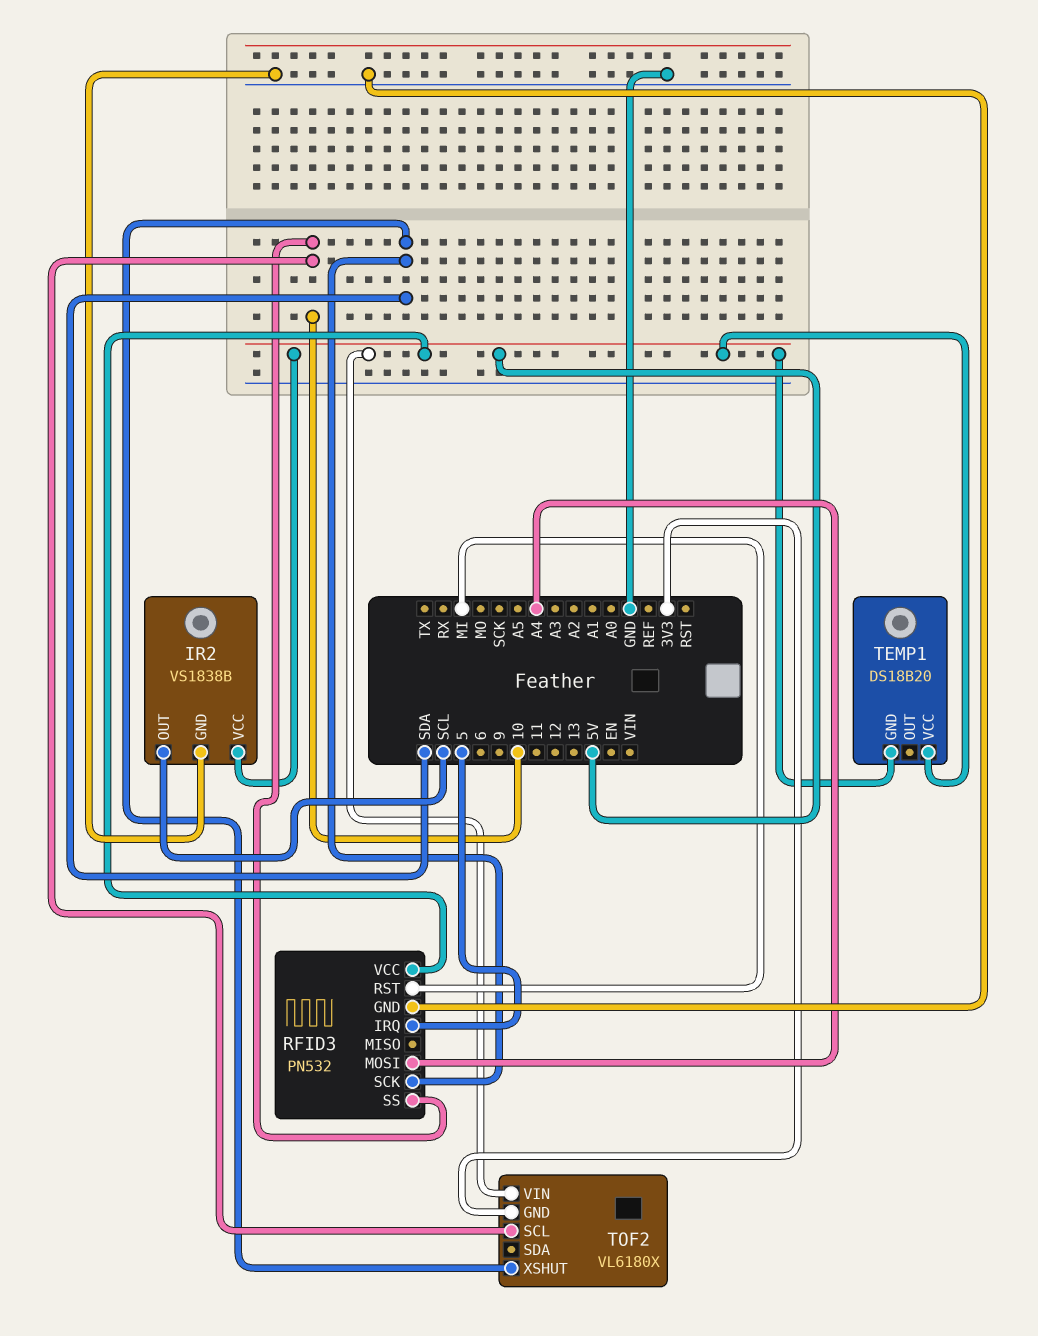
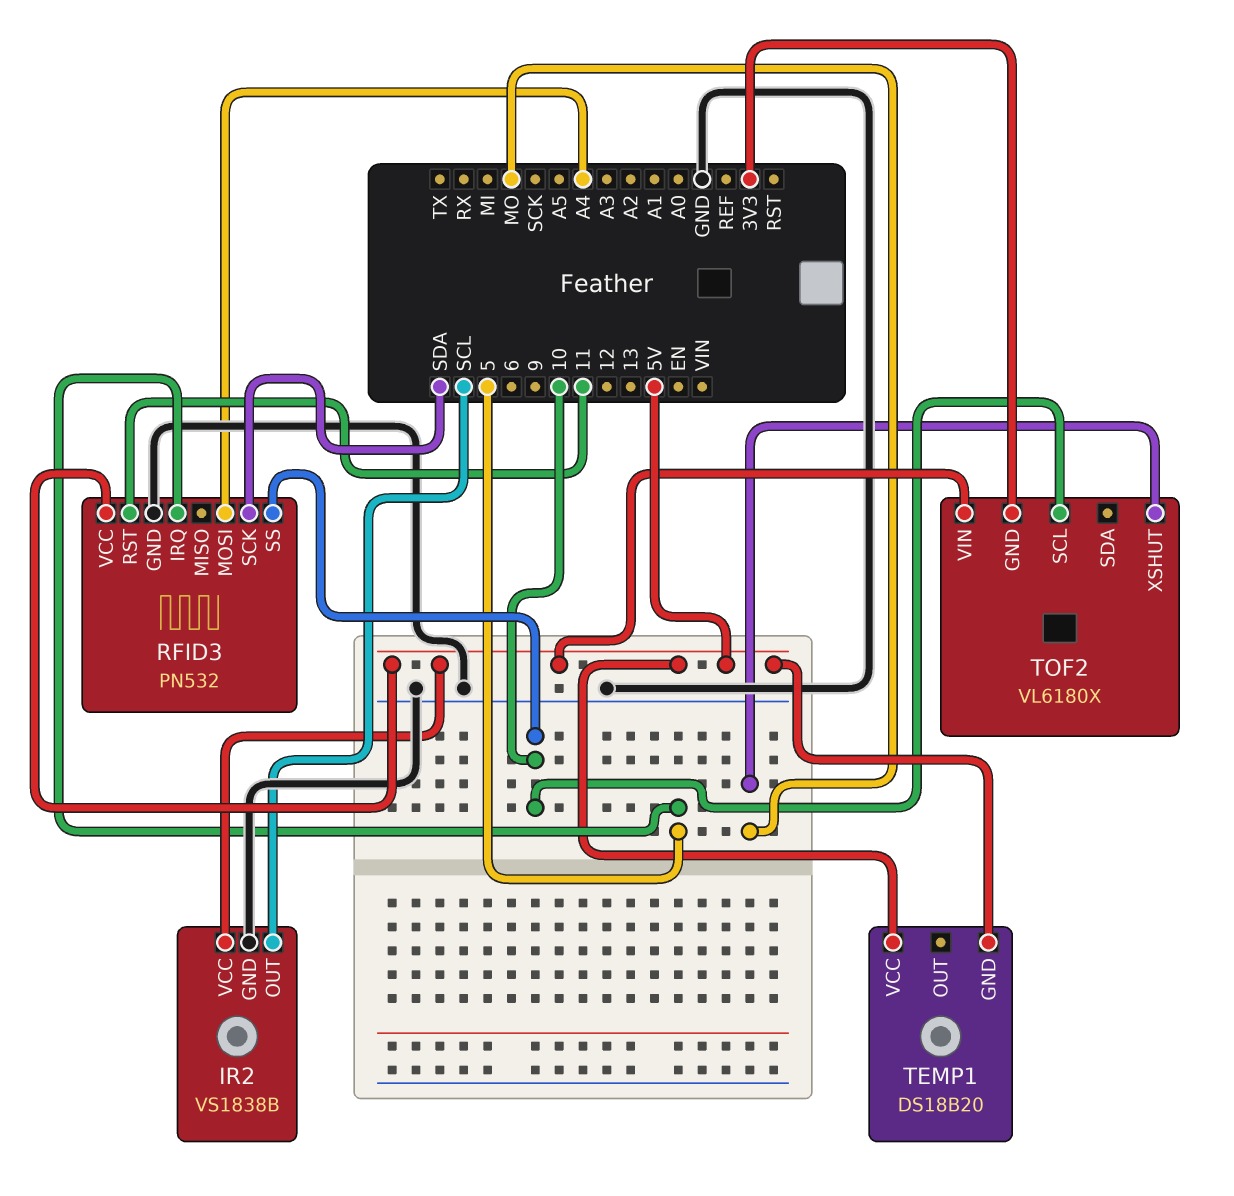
RFID3 pin RST: MI -> 11
TOF2 pin XSHUT: SDA -> MO

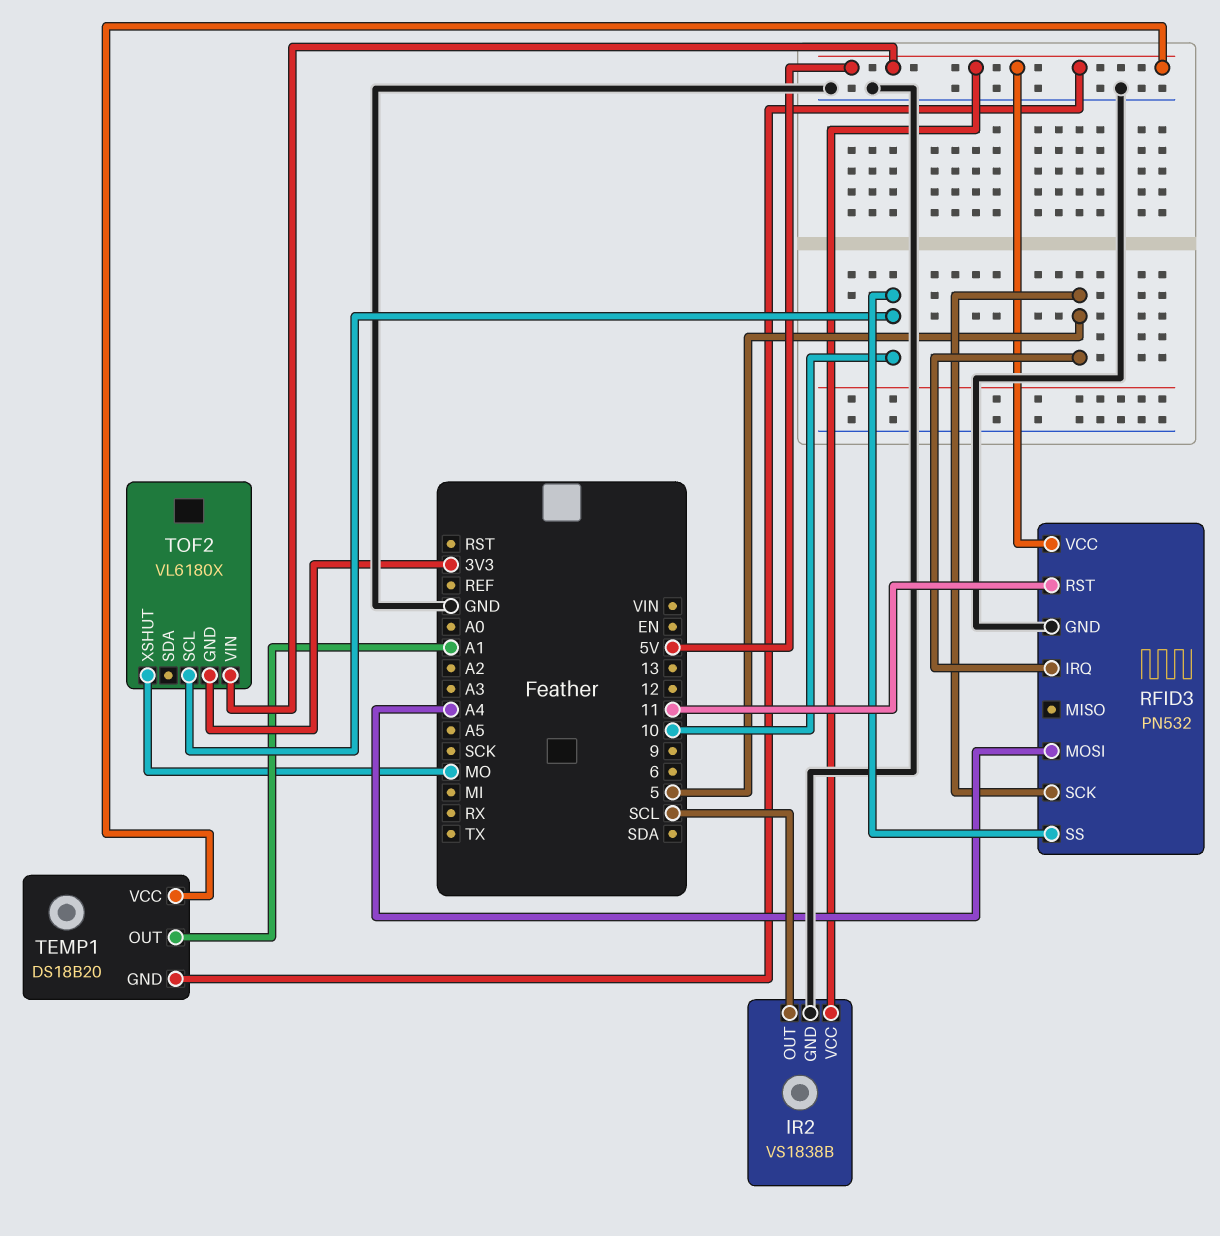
RFID3 pin SCK: SDA -> 5
TEMP1 pin OUT: none -> A1

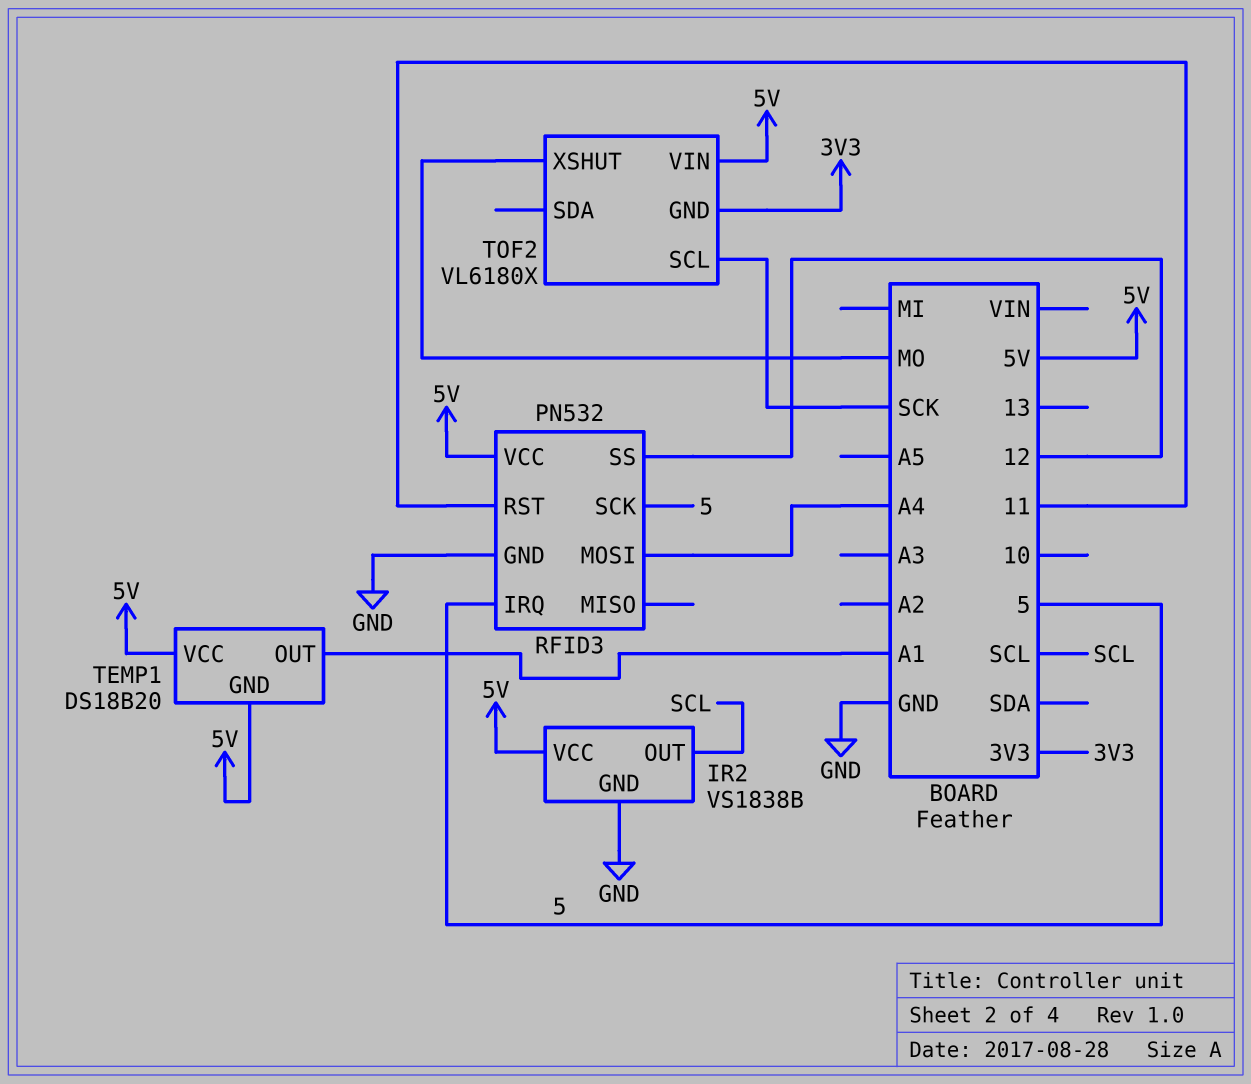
RFID3 pin SS: 10 -> 12
TOF2 pin SCL: 10 -> SCK

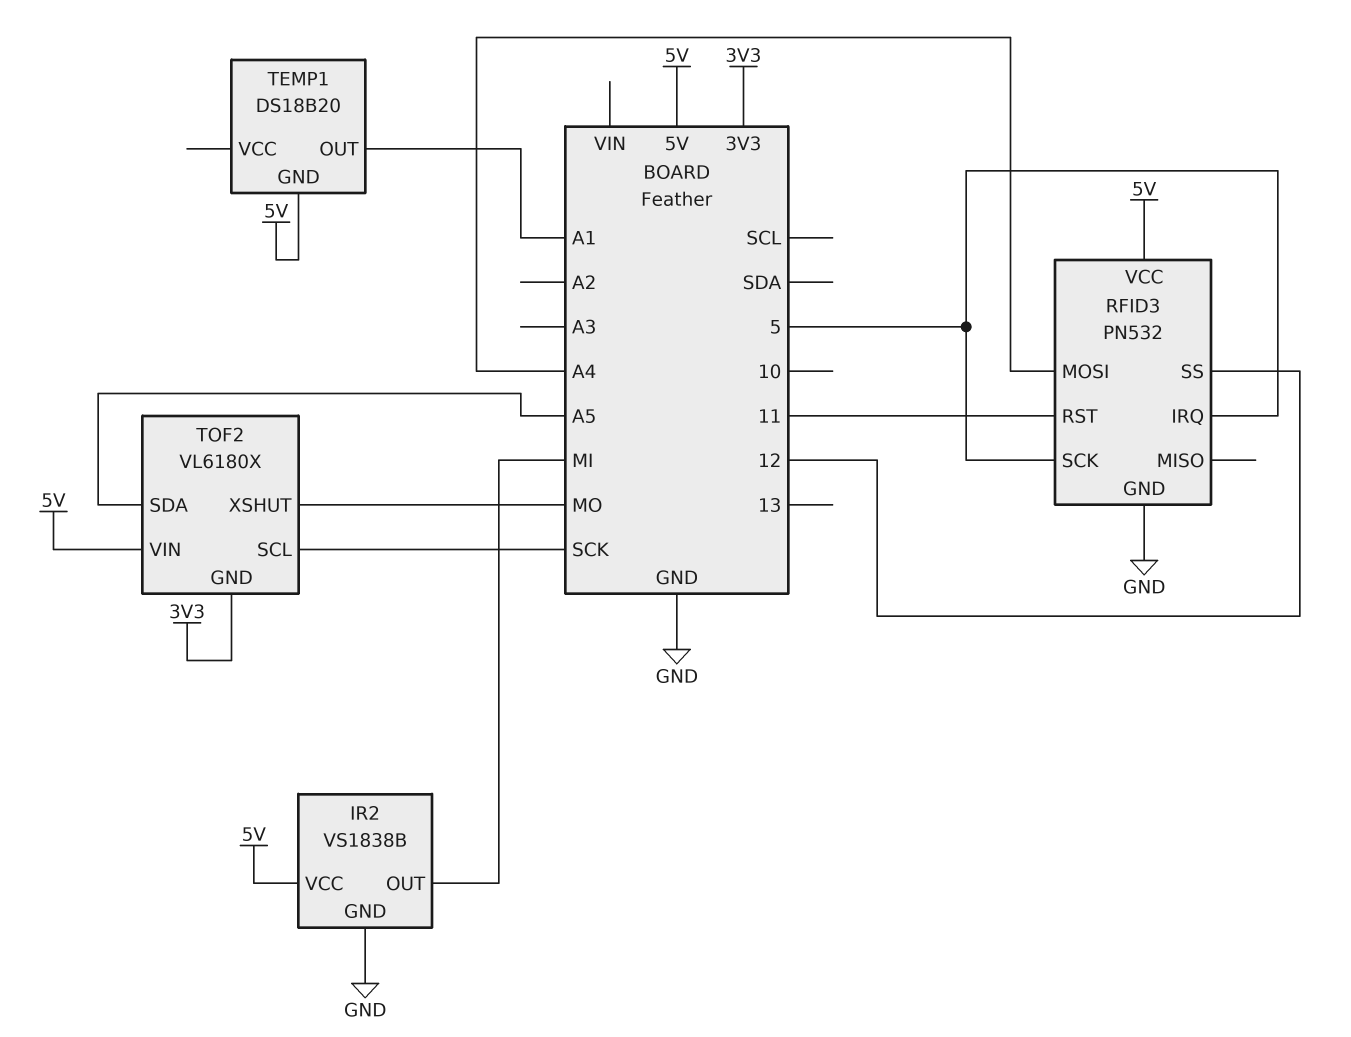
IR2 pin OUT: SCL -> MI
TEMP1 pin VCC: 5V -> none
TOF2 pin SDA: none -> A5

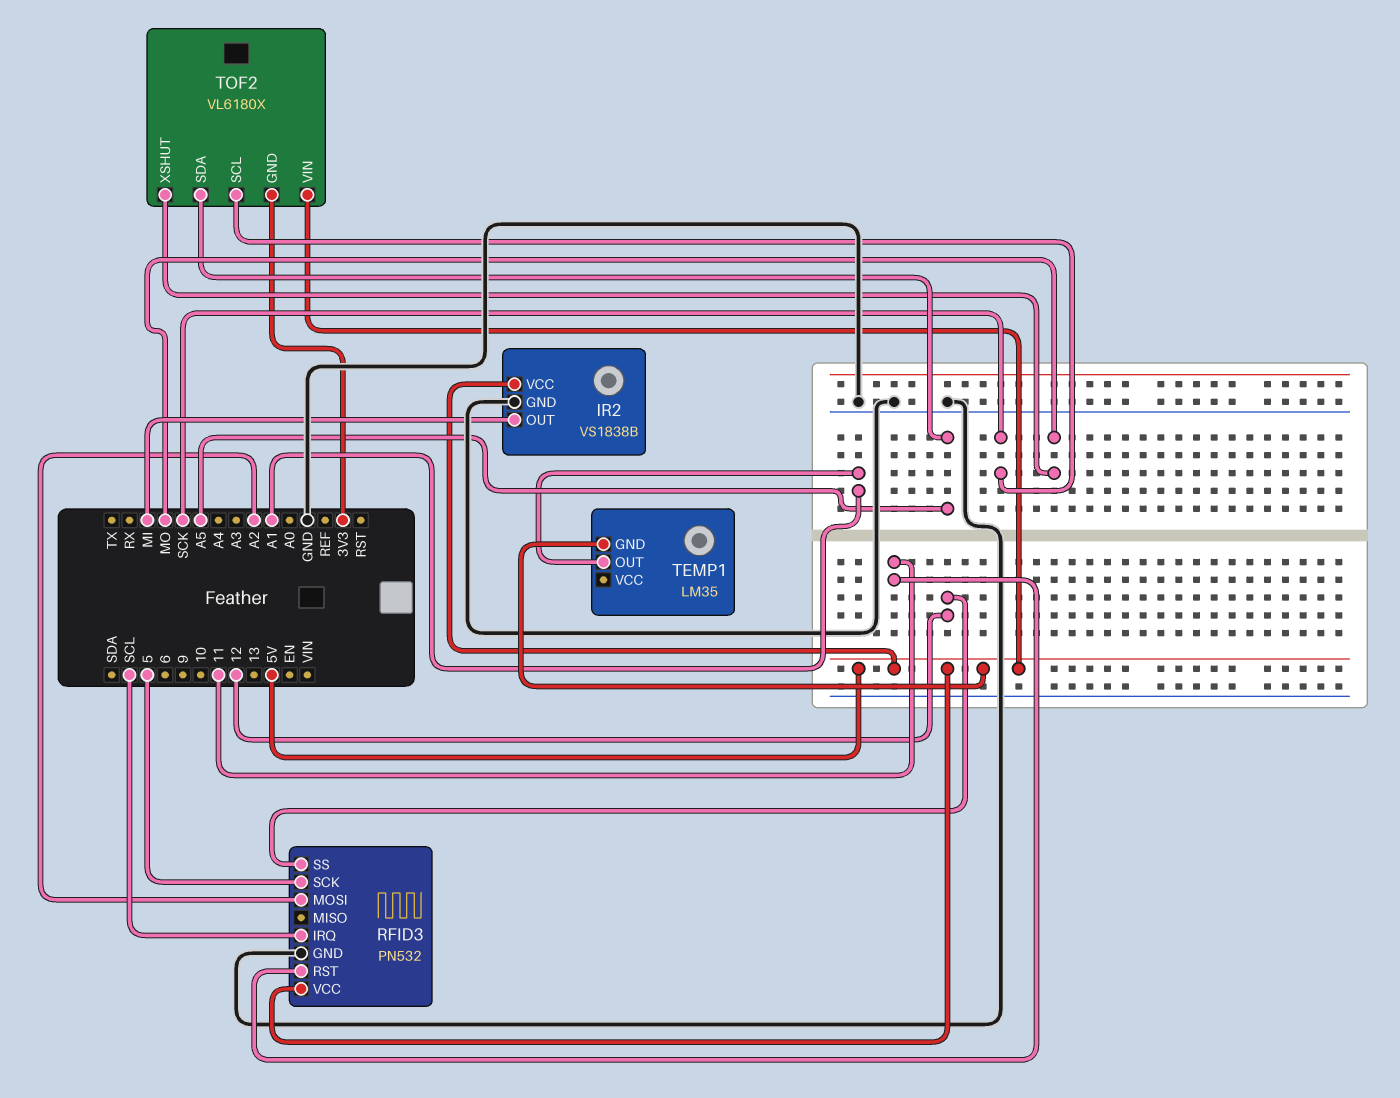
RFID3 pin IRQ: 5 -> SCL
RFID3 pin MOSI: A4 -> A2
TEMP1: DS18B20 -> LM35

